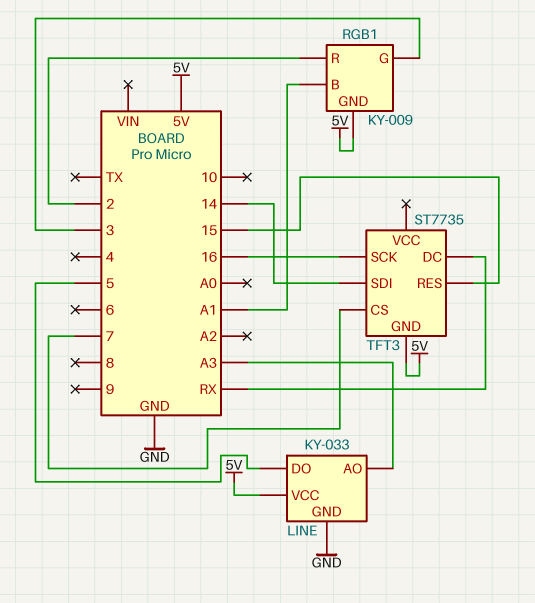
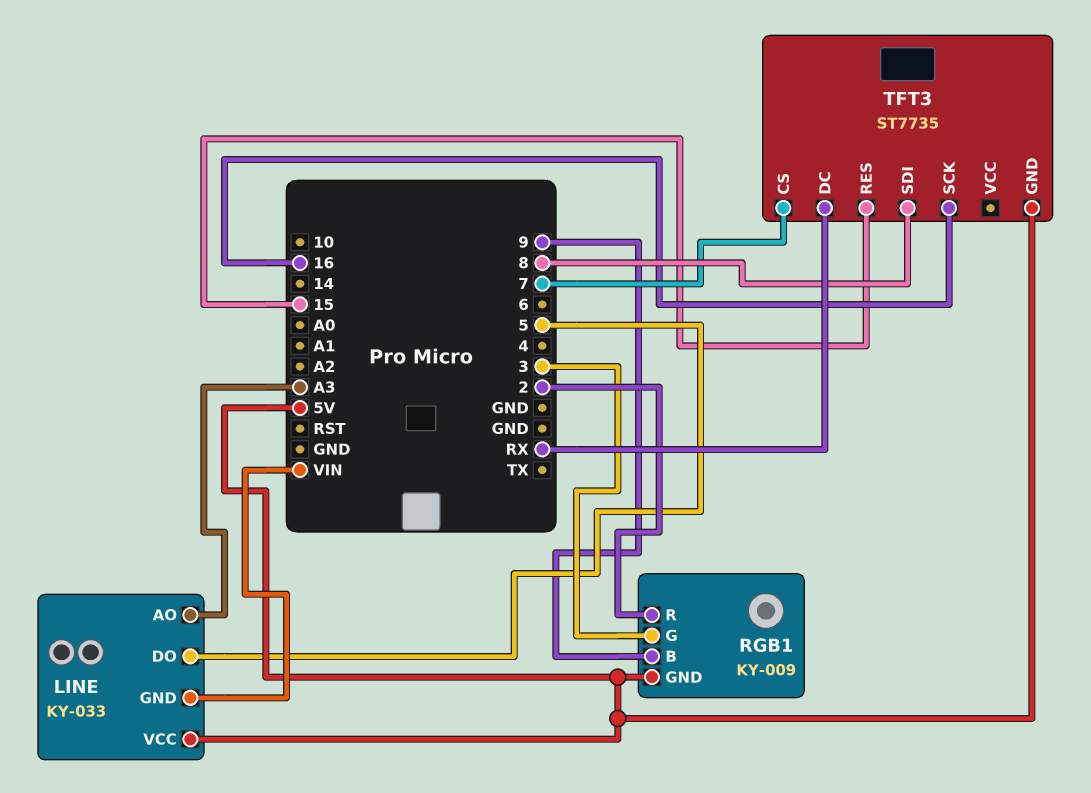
LINE pin GND: GND -> VIN
RGB1 pin B: A1 -> 9
TFT3 pin SDI: 14 -> 8

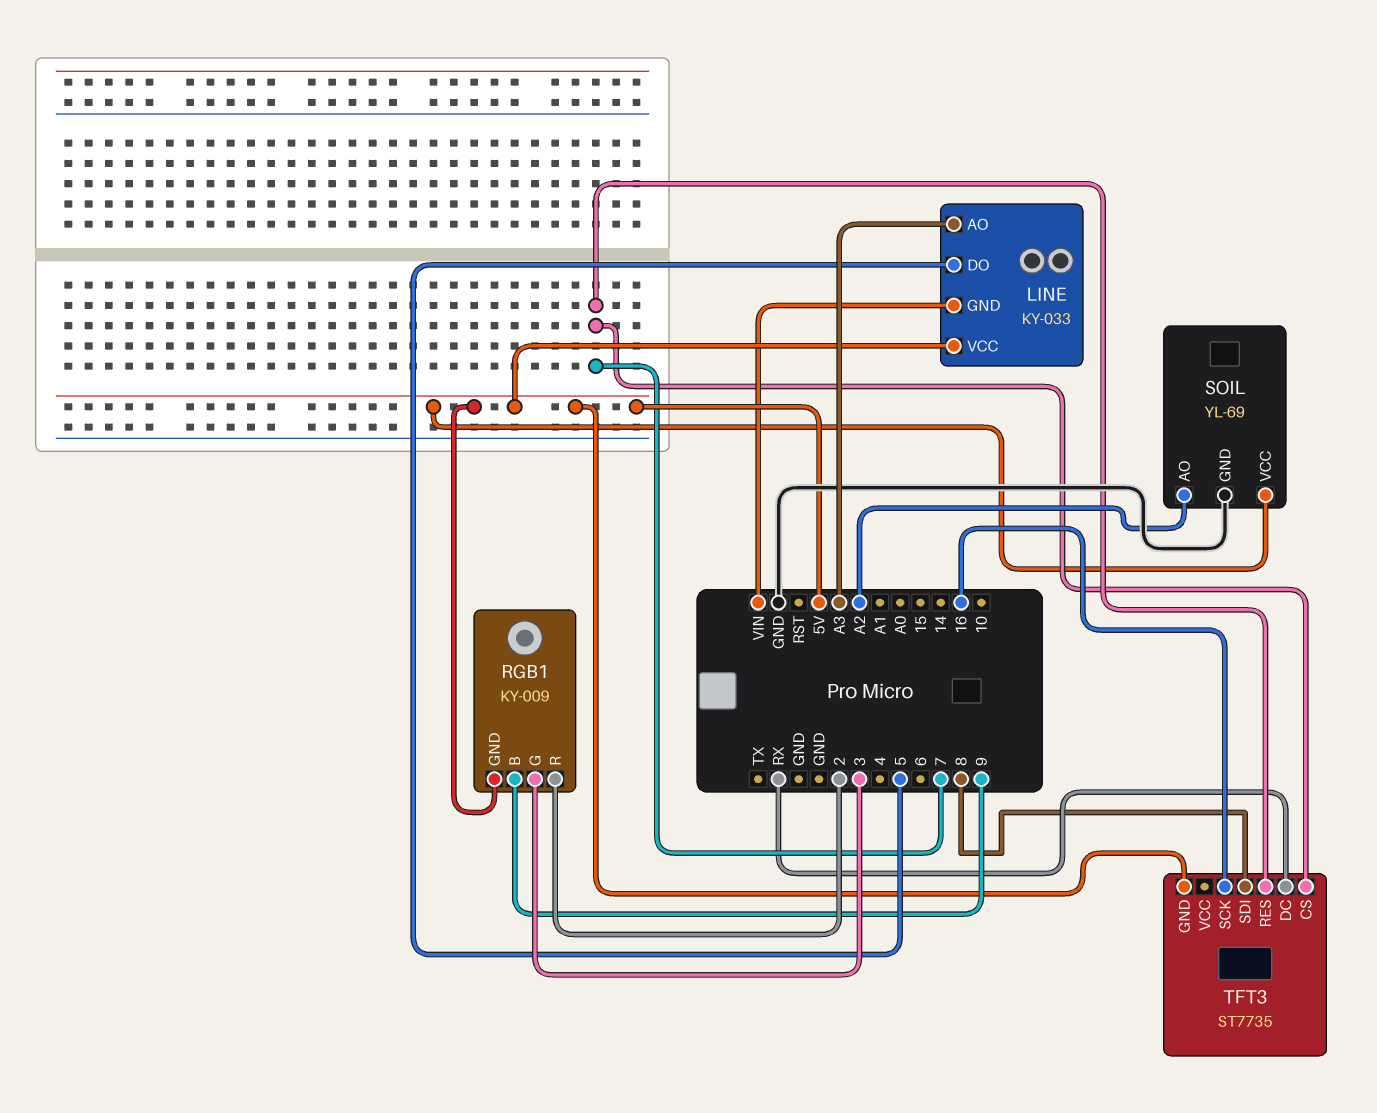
SOIL: none -> YL-69
SOIL pin AO: none -> A2
SOIL pin GND: none -> GND
SOIL pin VCC: none -> 5V
TFT3 pin RES: 15 -> 7

